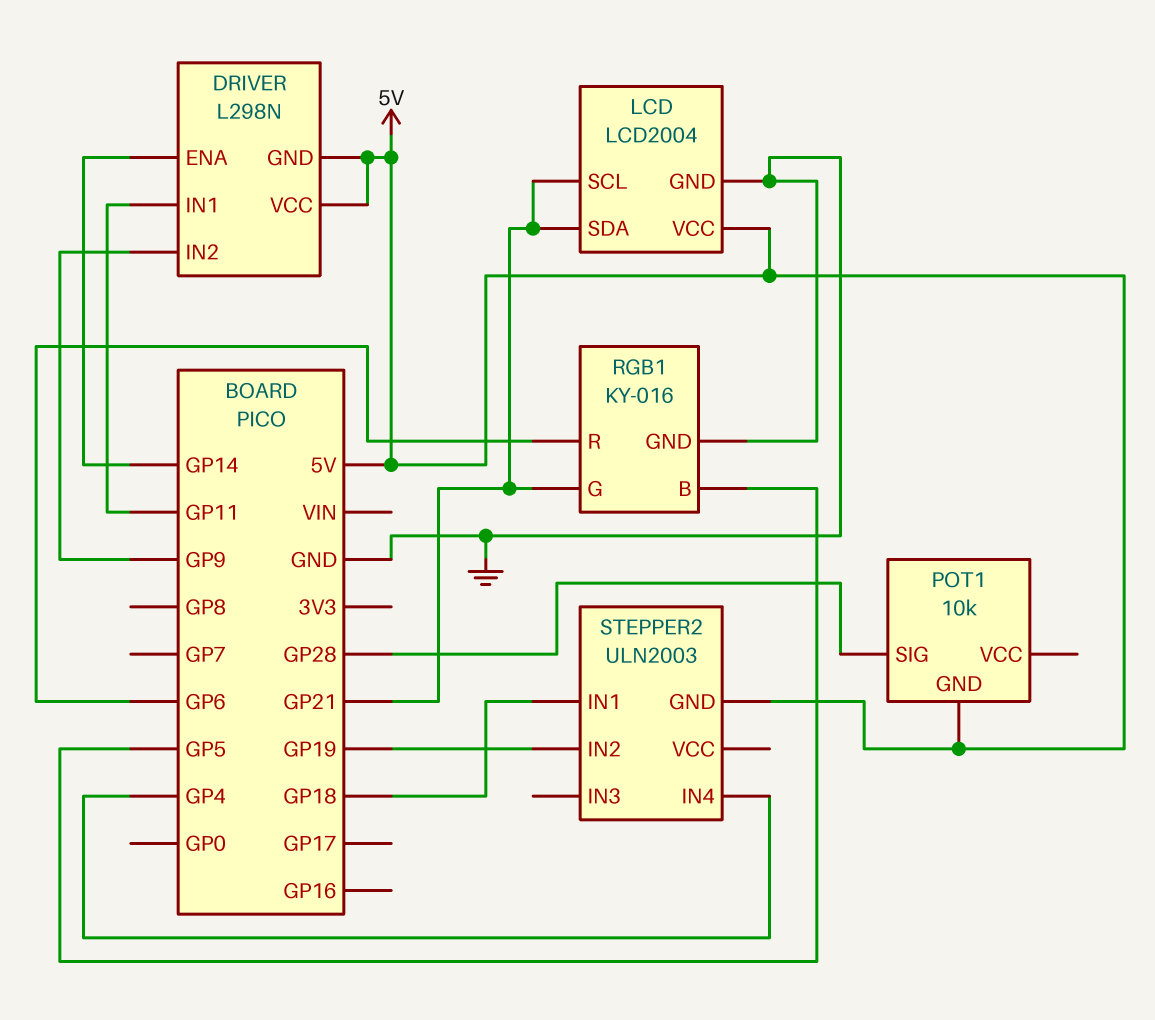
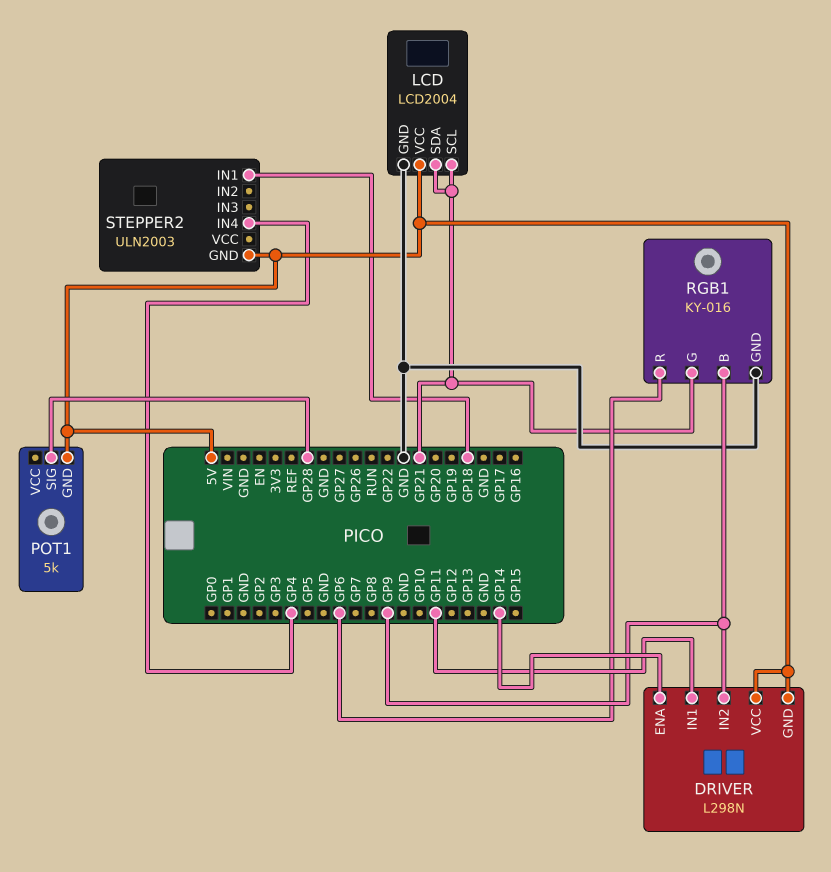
POT1: 10k -> 5k
RGB1 pin B: GP5 -> GP9
STEPPER2 pin IN2: GP19 -> none

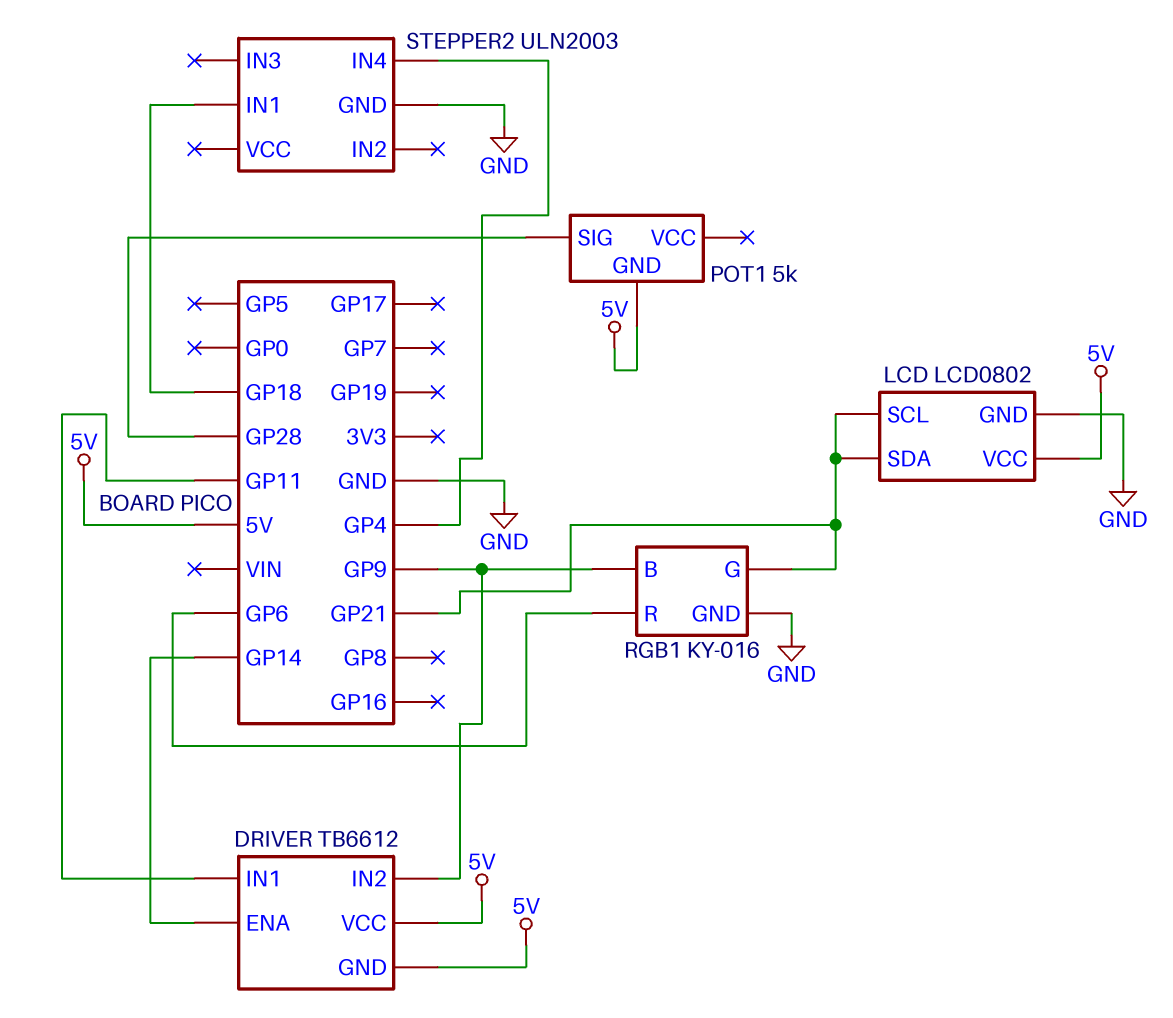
DRIVER: L298N -> TB6612
LCD: LCD2004 -> LCD0802
STEPPER2 pin GND: 5V -> GND

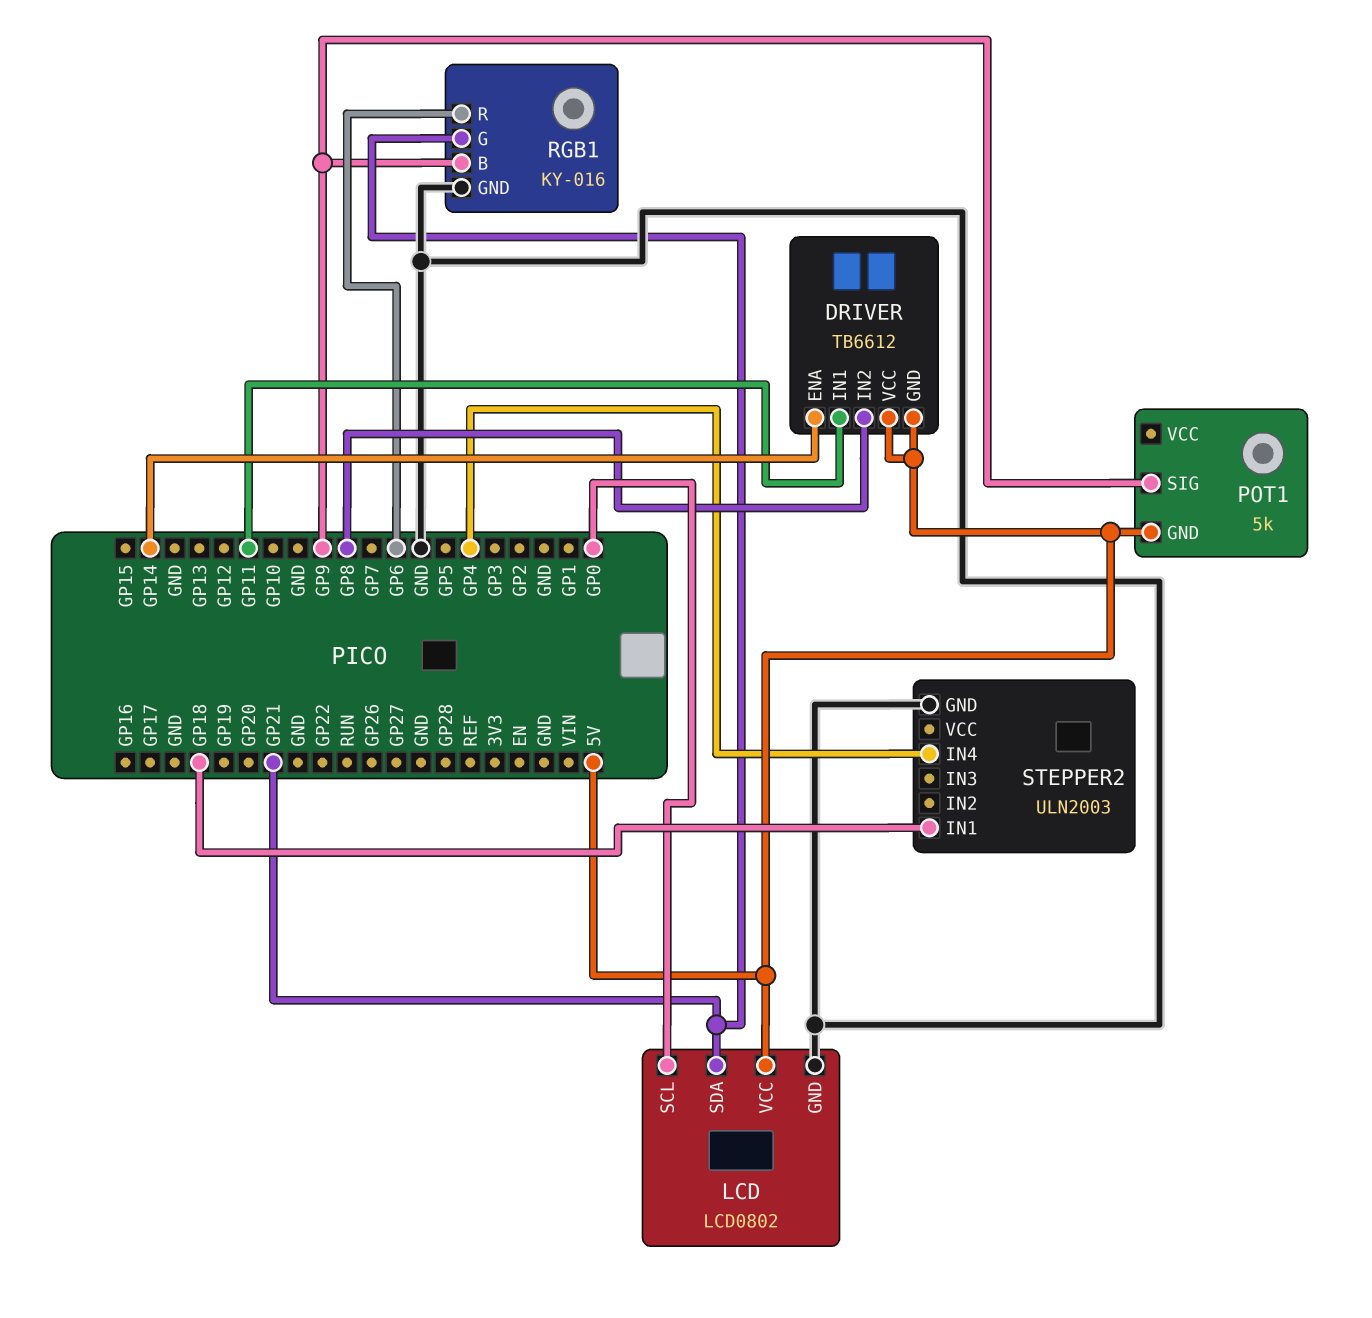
DRIVER pin IN2: GP9 -> GP8
LCD pin SCL: GP21 -> GP0
POT1 pin SIG: GP28 -> GP9

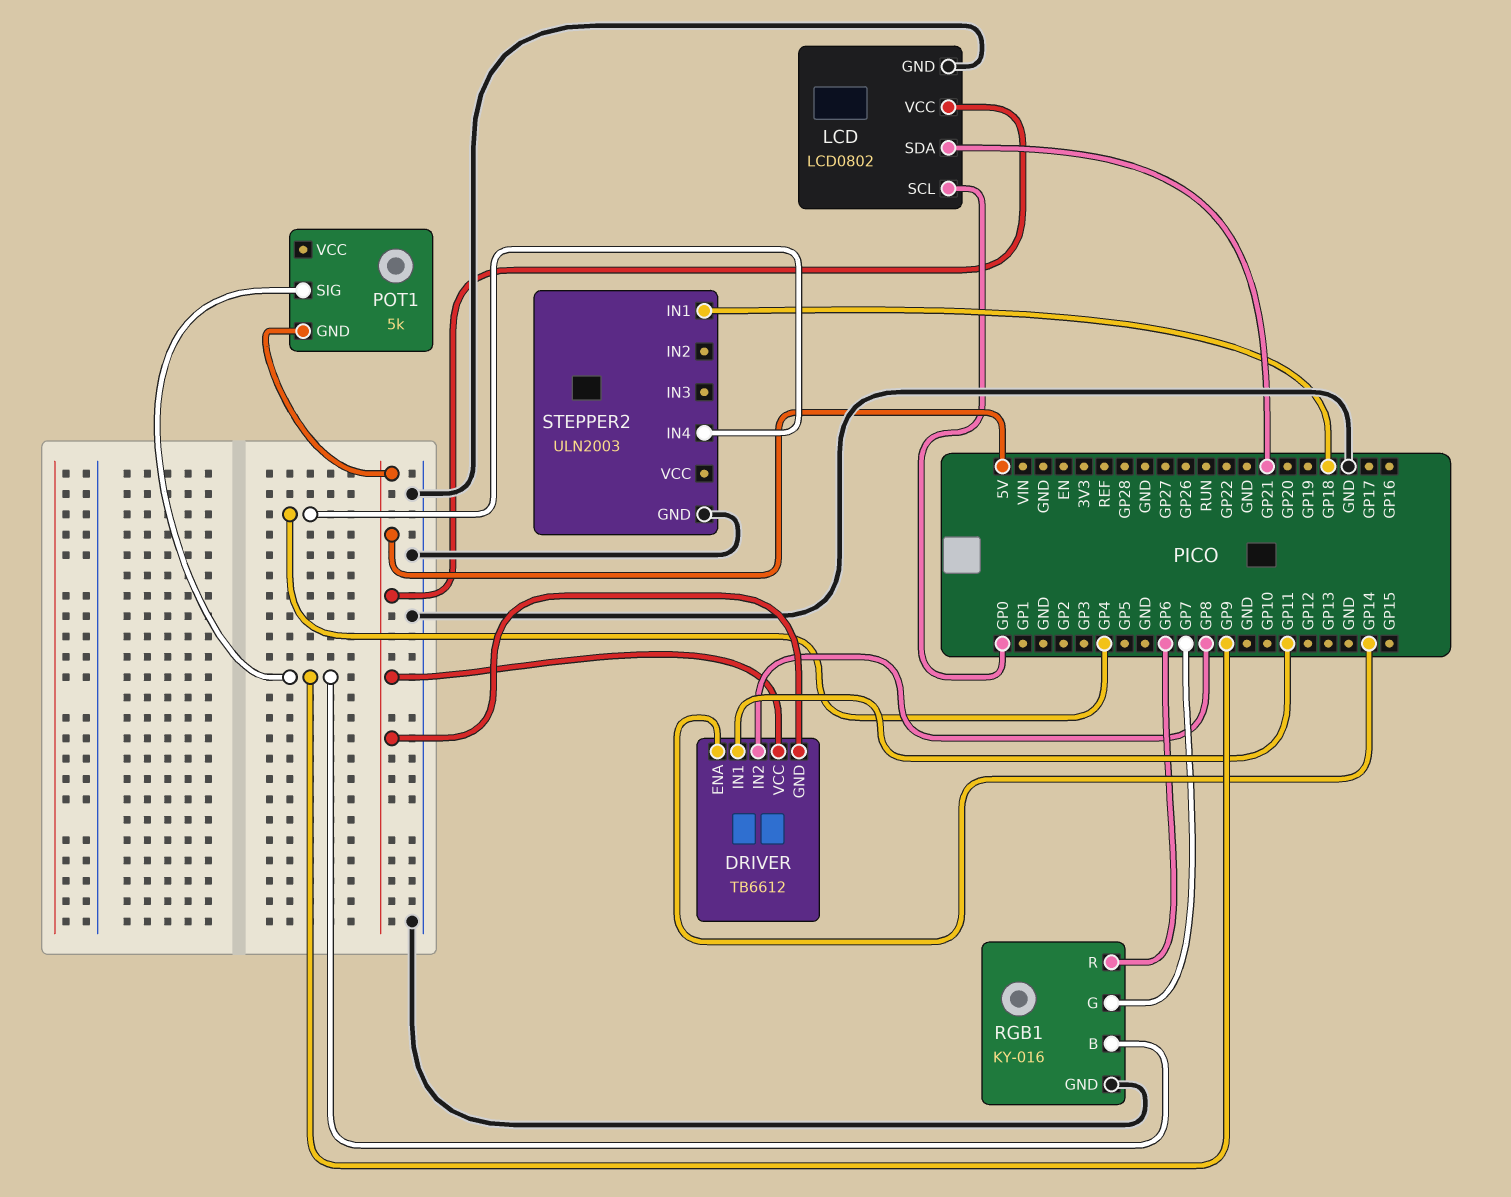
RGB1 pin G: GP21 -> GP7

